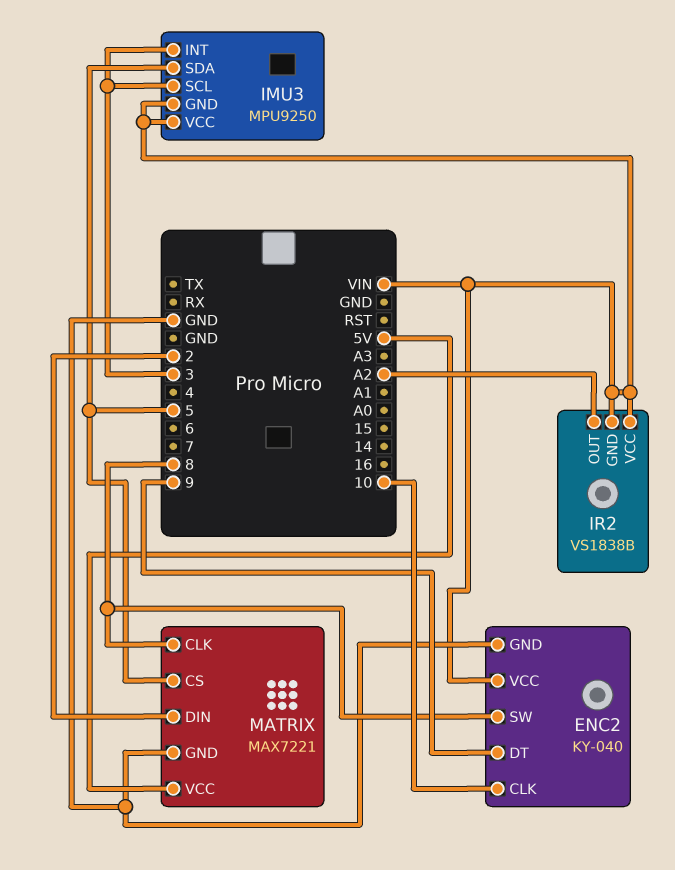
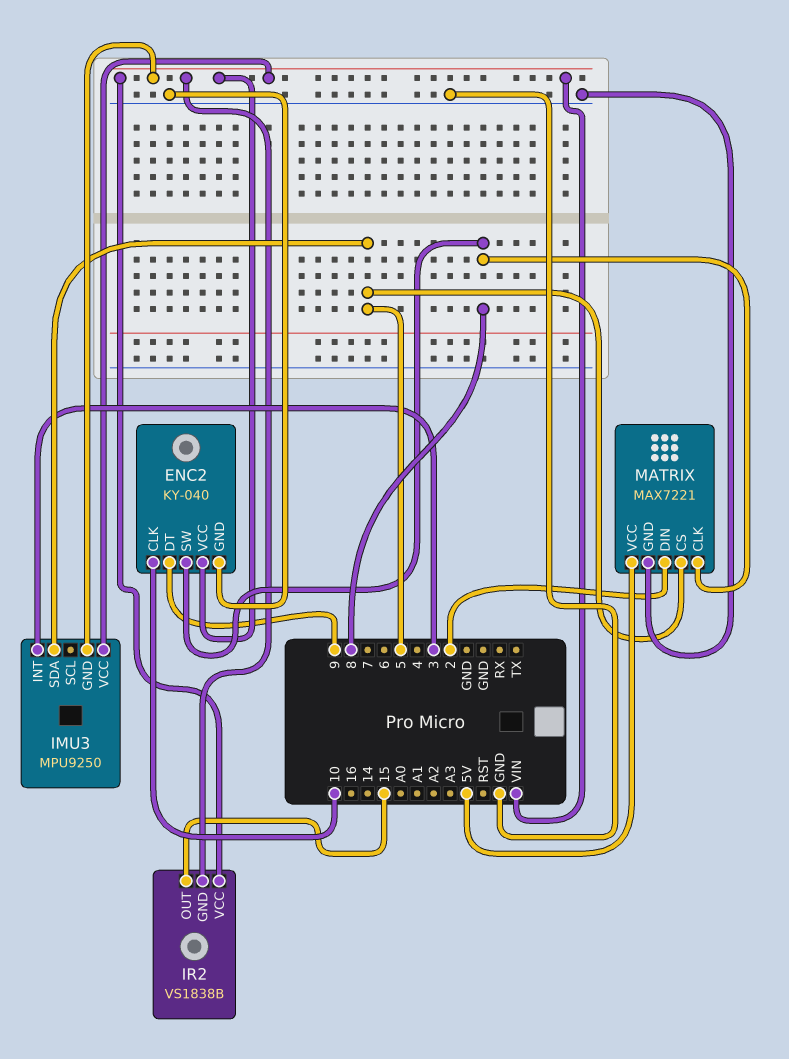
IMU3 pin SCL: 3 -> none
IR2 pin OUT: A2 -> 15

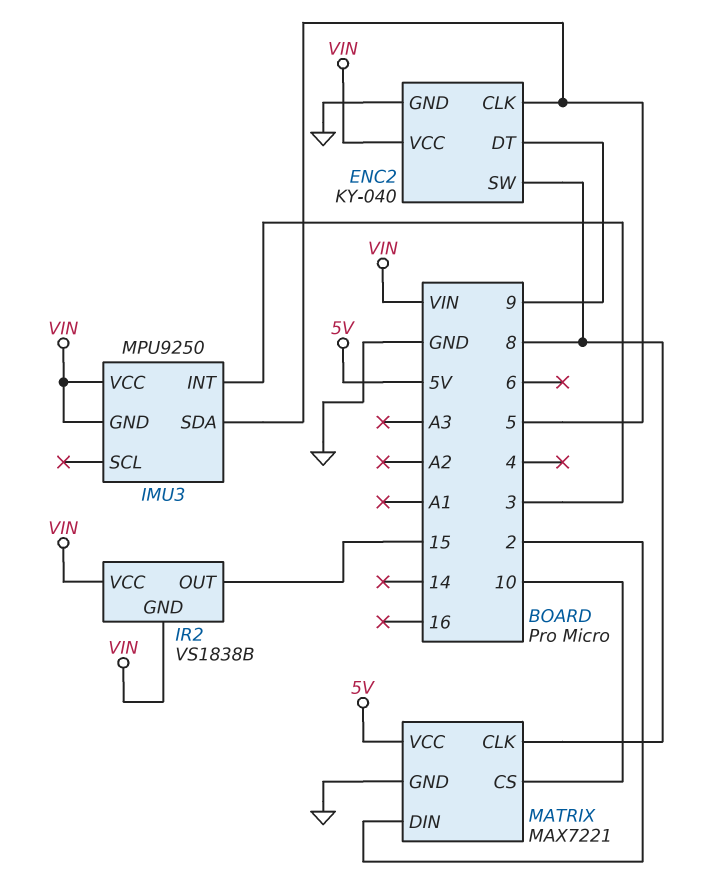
ENC2 pin CLK: 10 -> 5
MATRIX pin CS: 5 -> 10

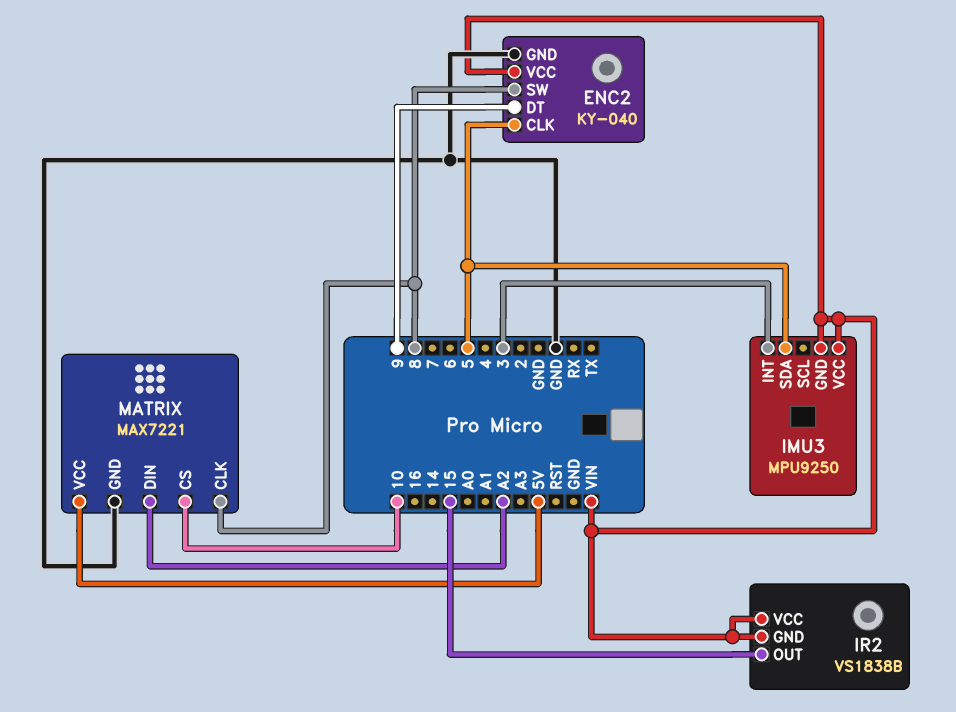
MATRIX pin DIN: 2 -> A2

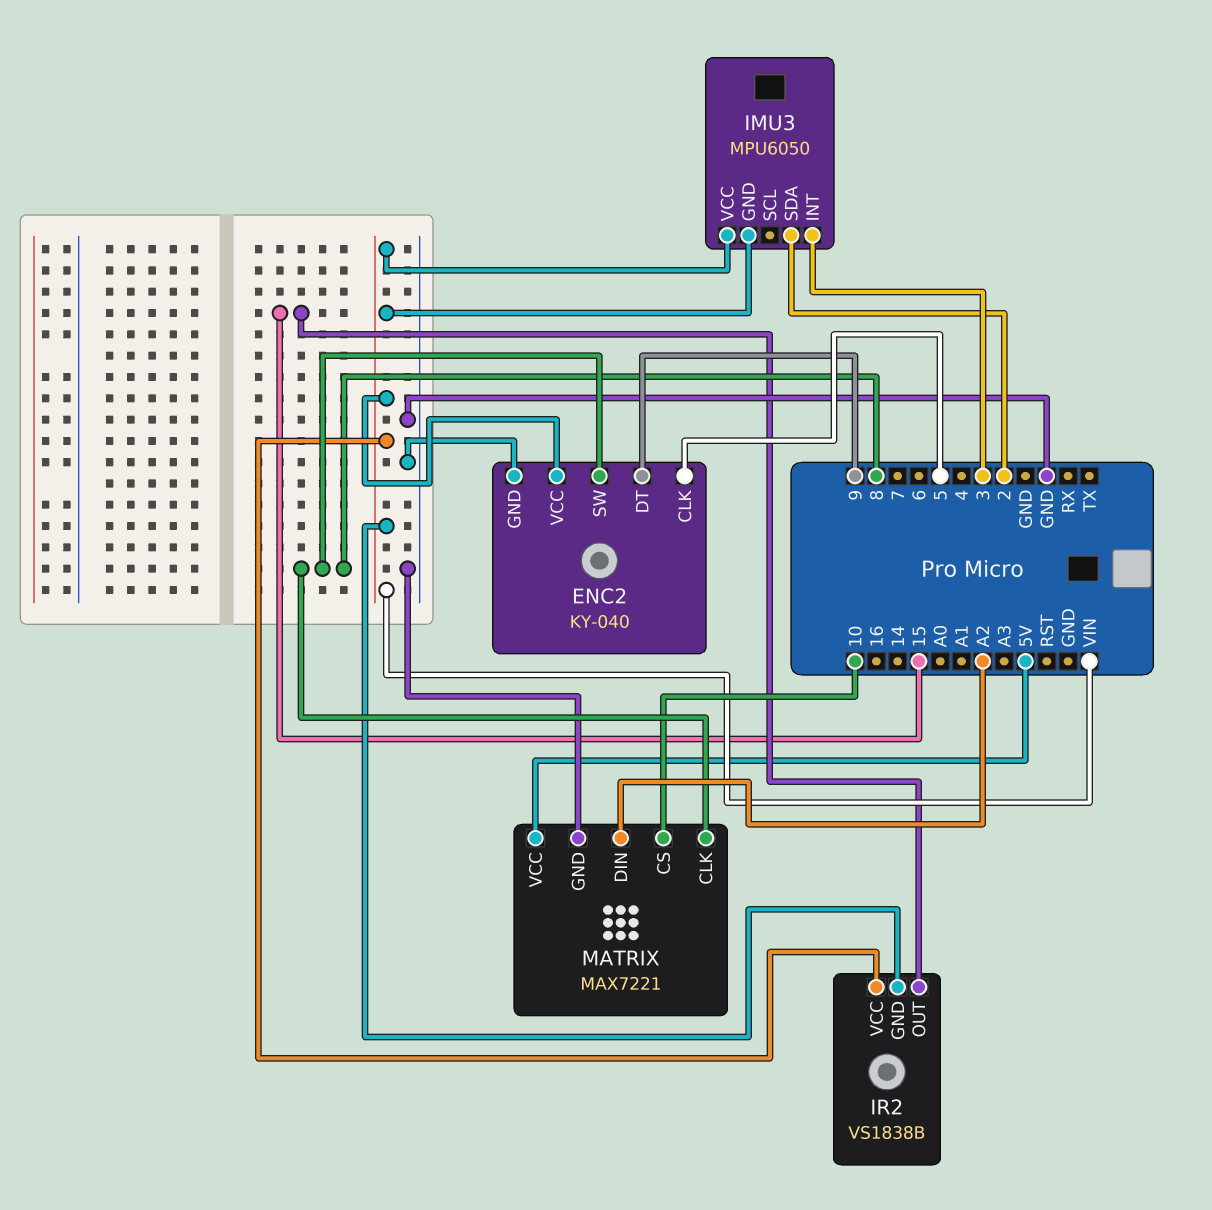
IMU3: MPU9250 -> MPU6050
IMU3 pin SDA: 5 -> 2

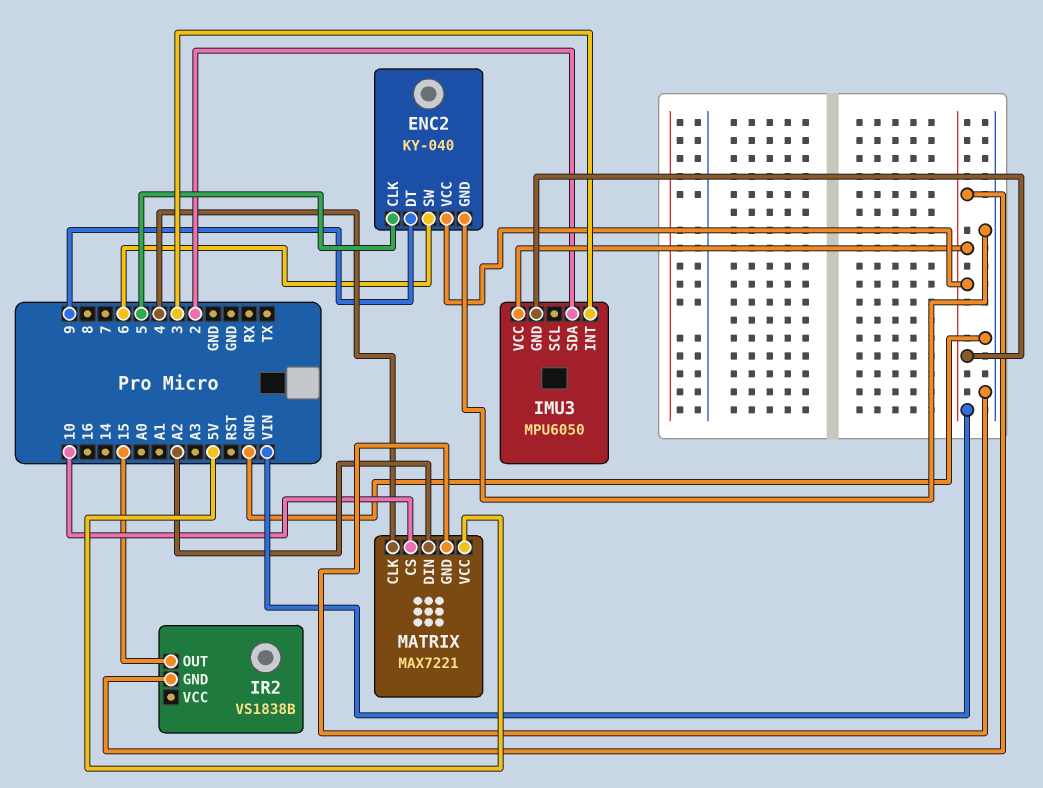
ENC2 pin SW: 8 -> 6
IR2 pin VCC: VIN -> none
MATRIX pin CLK: 8 -> 4

